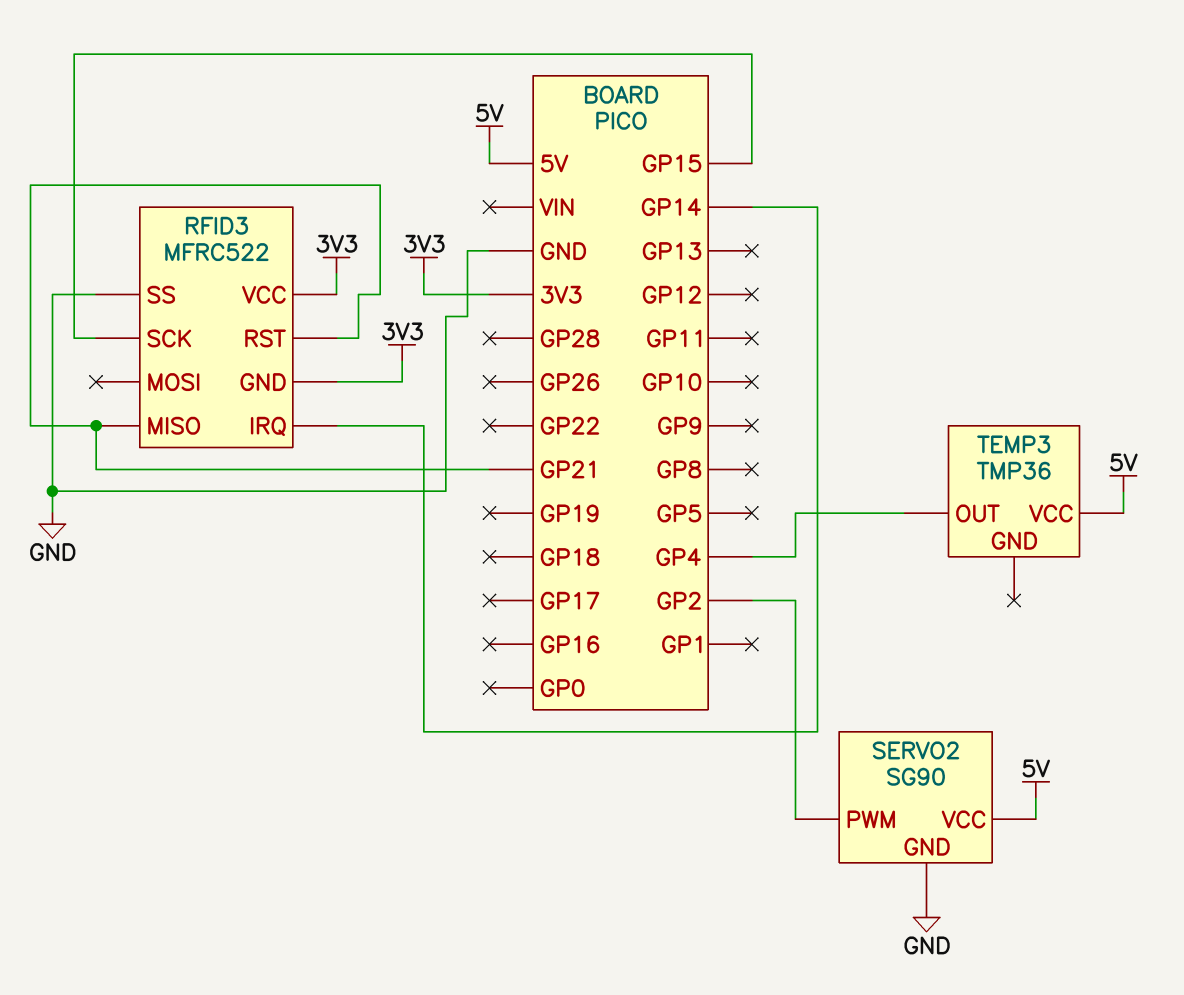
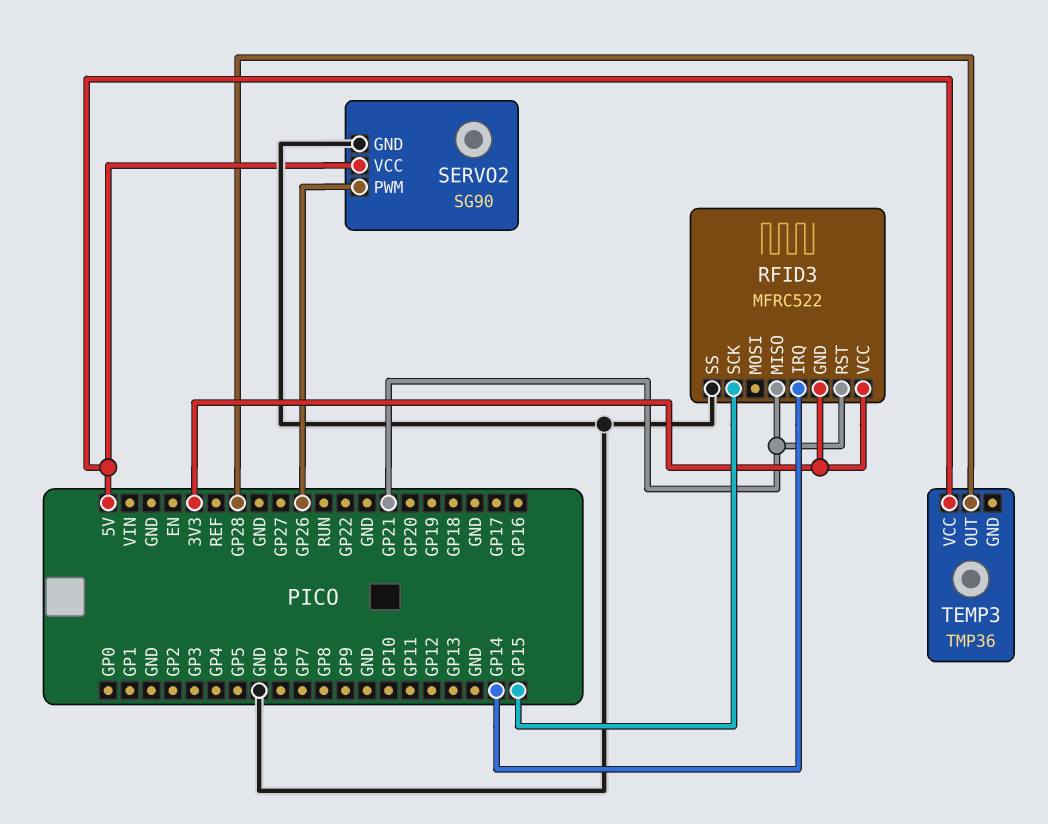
SERVO2 pin PWM: GP2 -> GP26
TEMP3 pin OUT: GP4 -> GP28

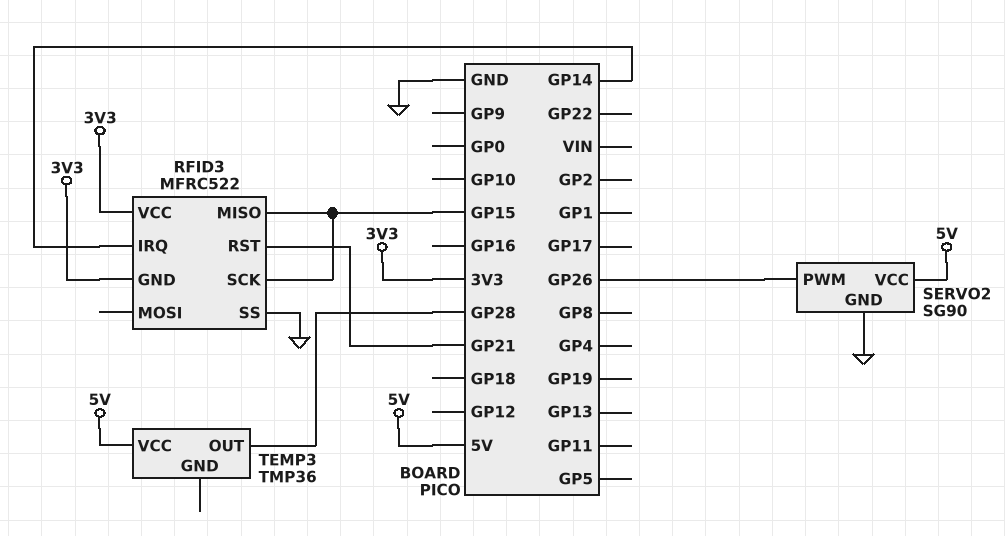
RFID3 pin MISO: GP21 -> GP15

